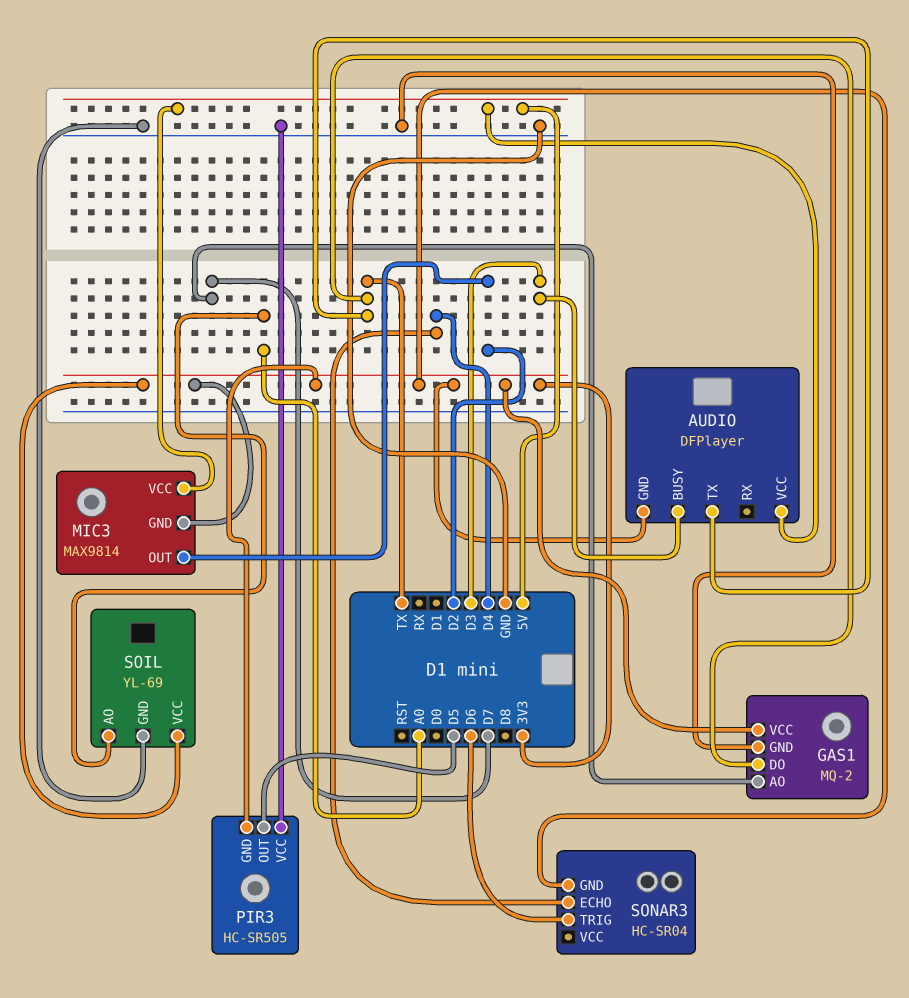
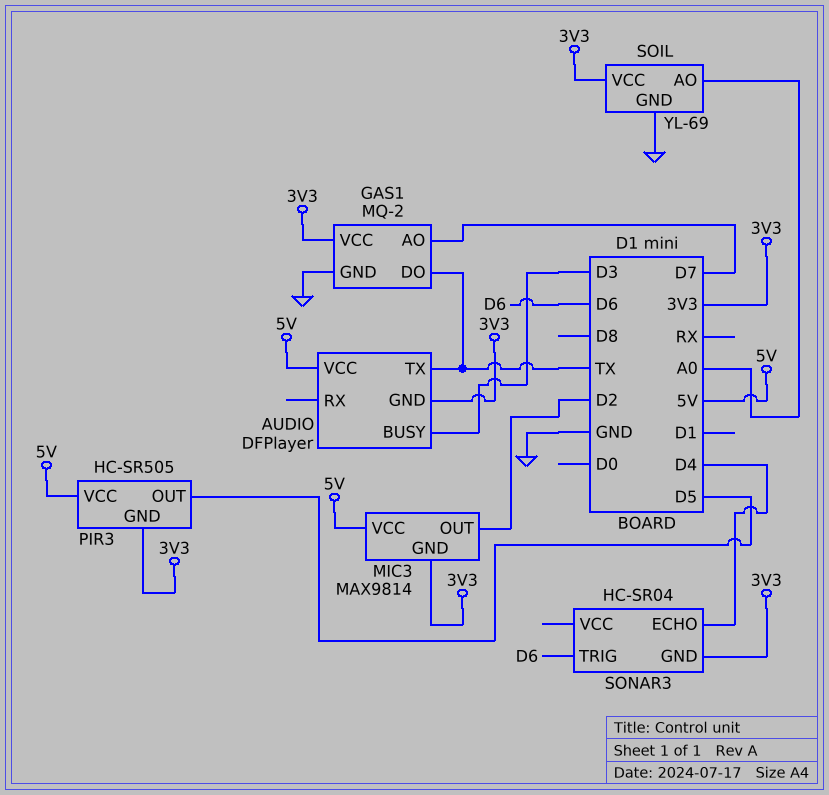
PIR3 pin VCC: GND -> 5V

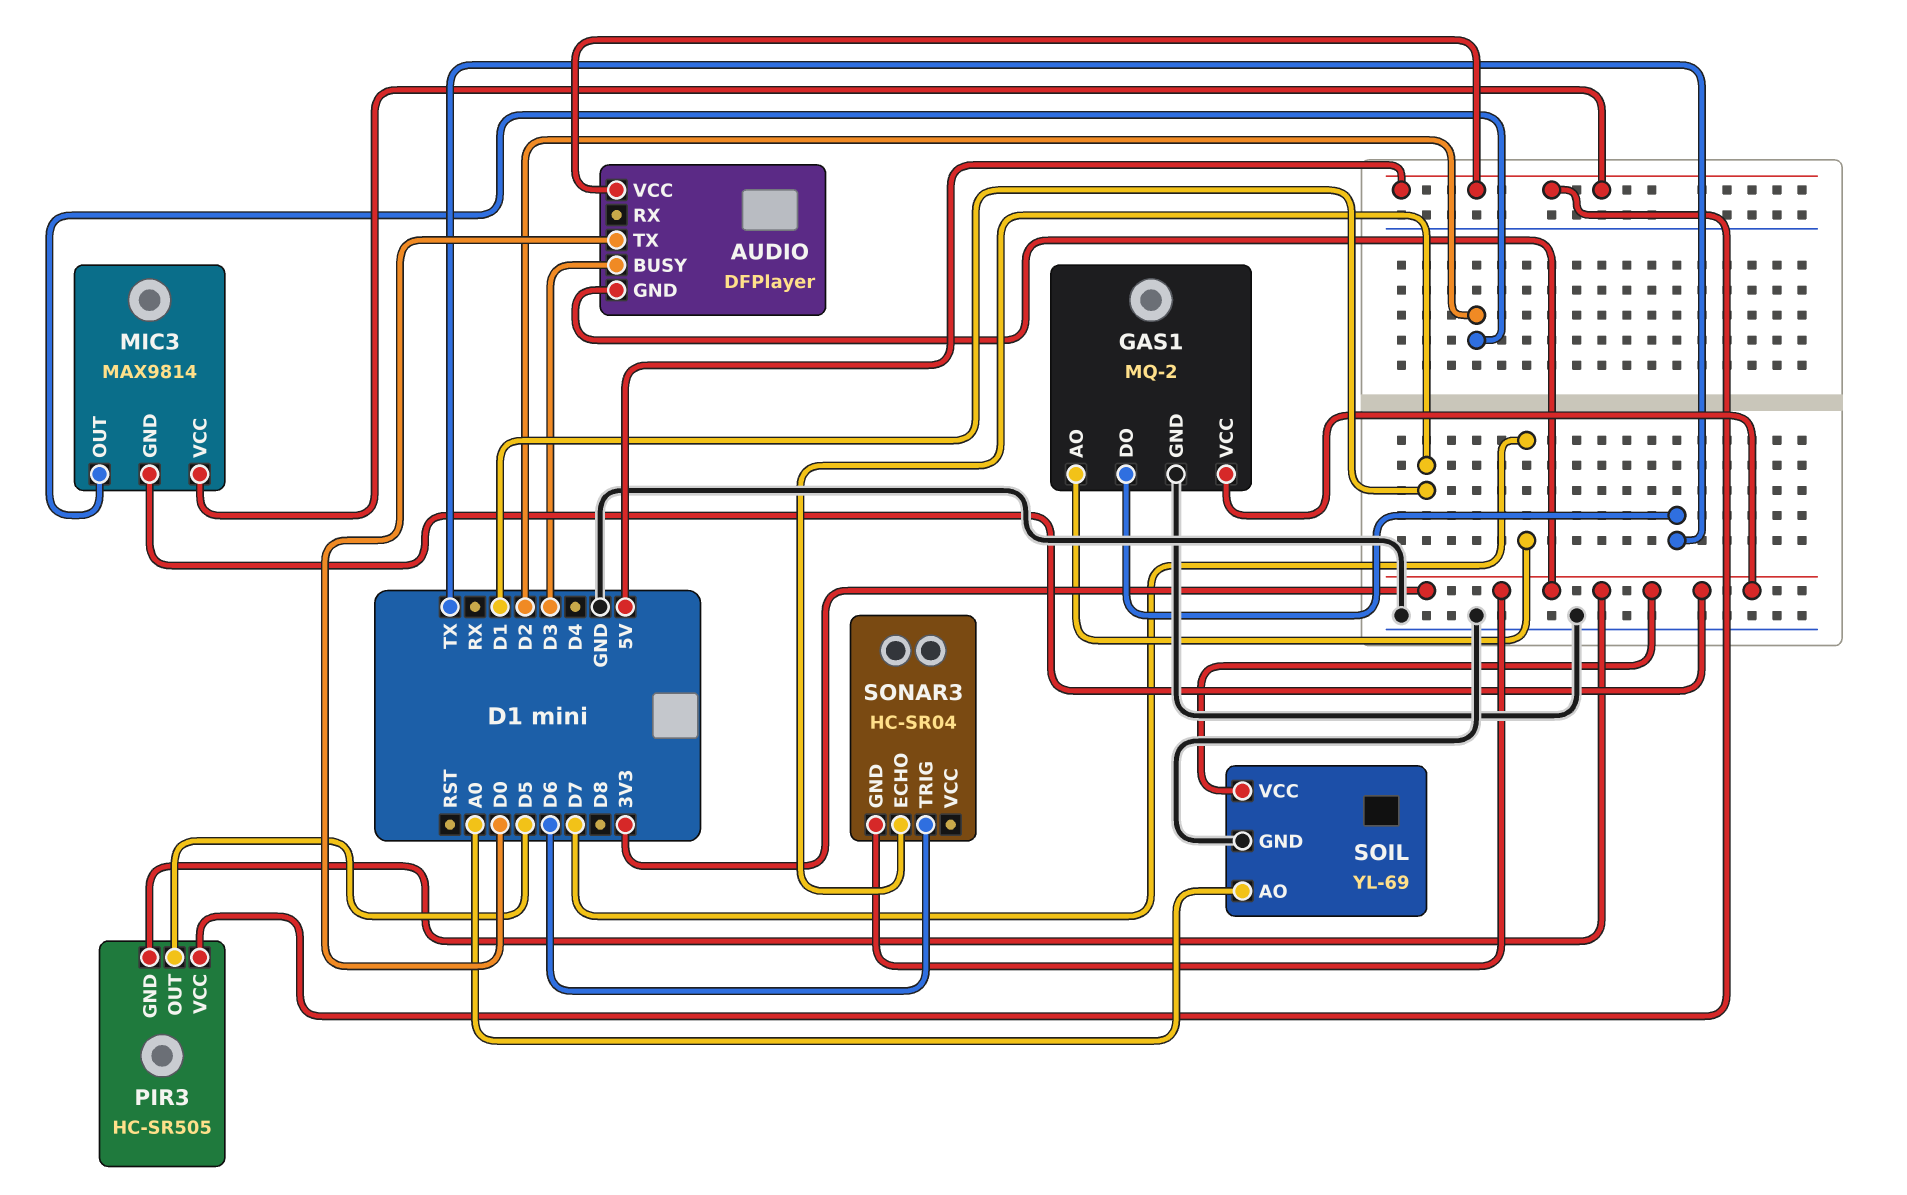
AUDIO pin TX: TX -> D0
SONAR3 pin ECHO: D4 -> D1

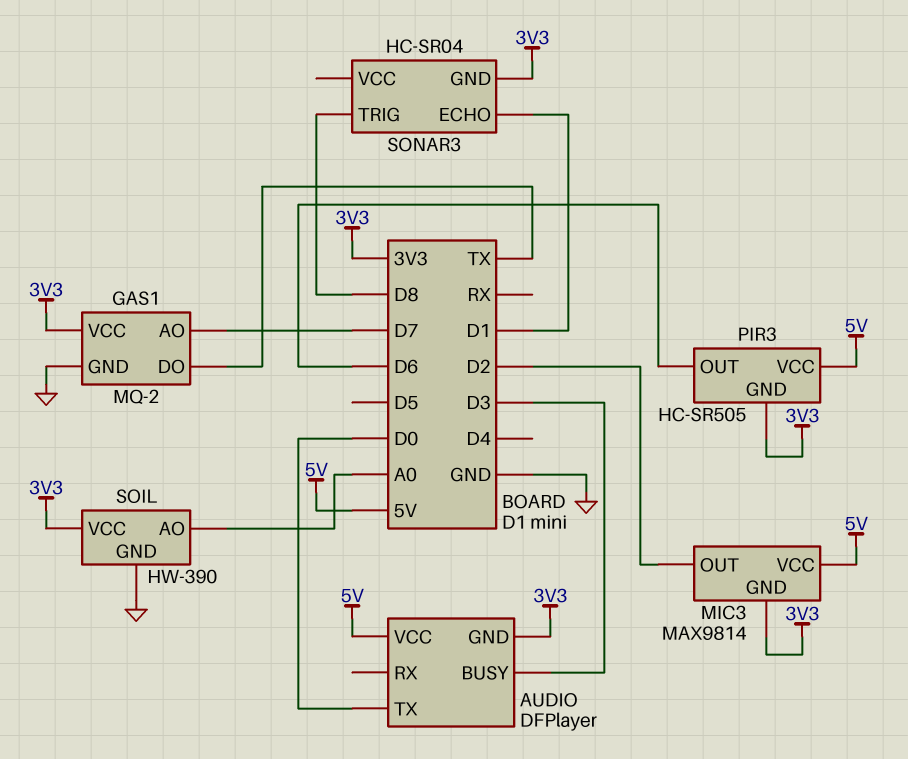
PIR3 pin OUT: D5 -> D6
SOIL: YL-69 -> HW-390
SONAR3 pin TRIG: D6 -> D8

